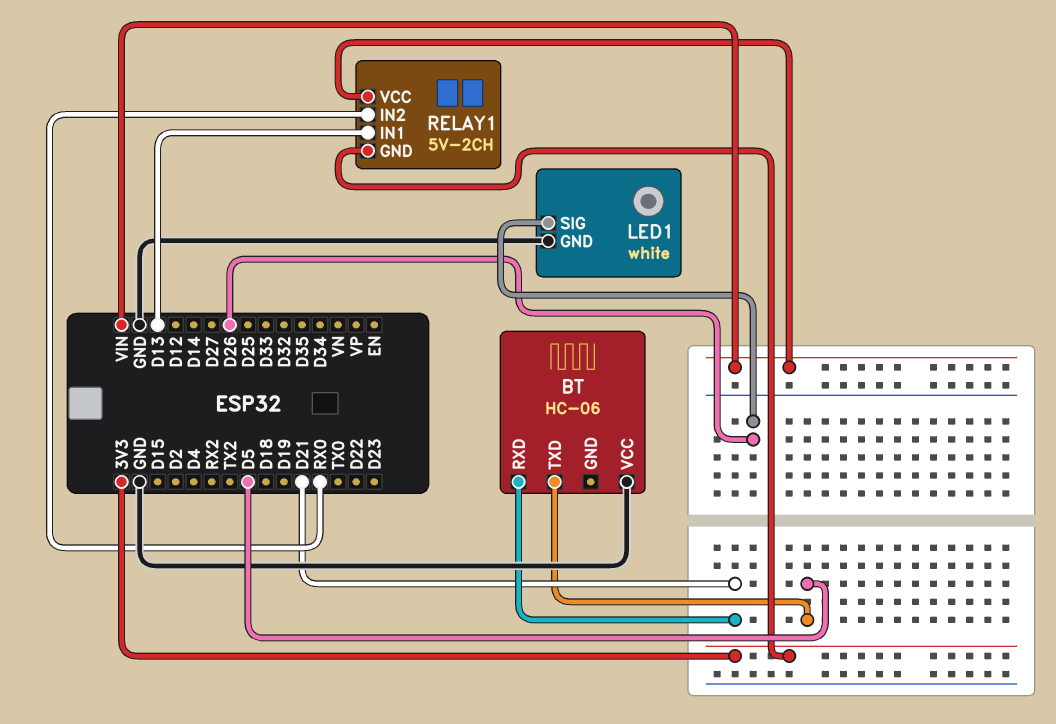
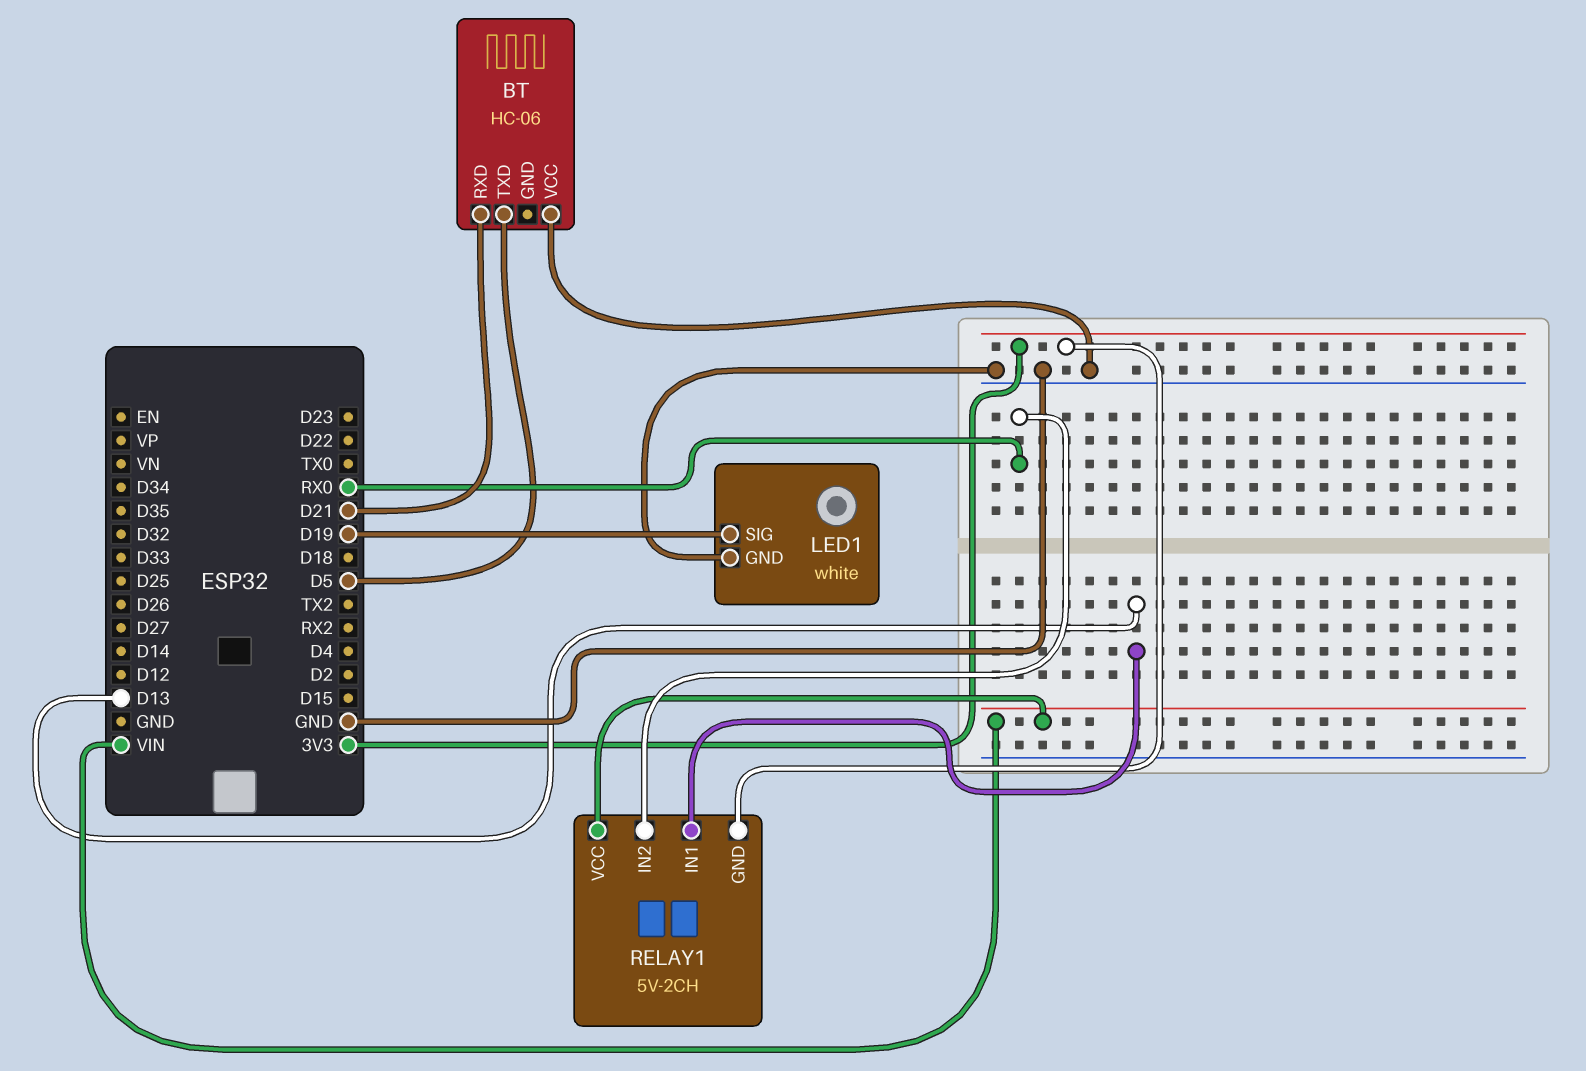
LED1 pin SIG: D26 -> D19

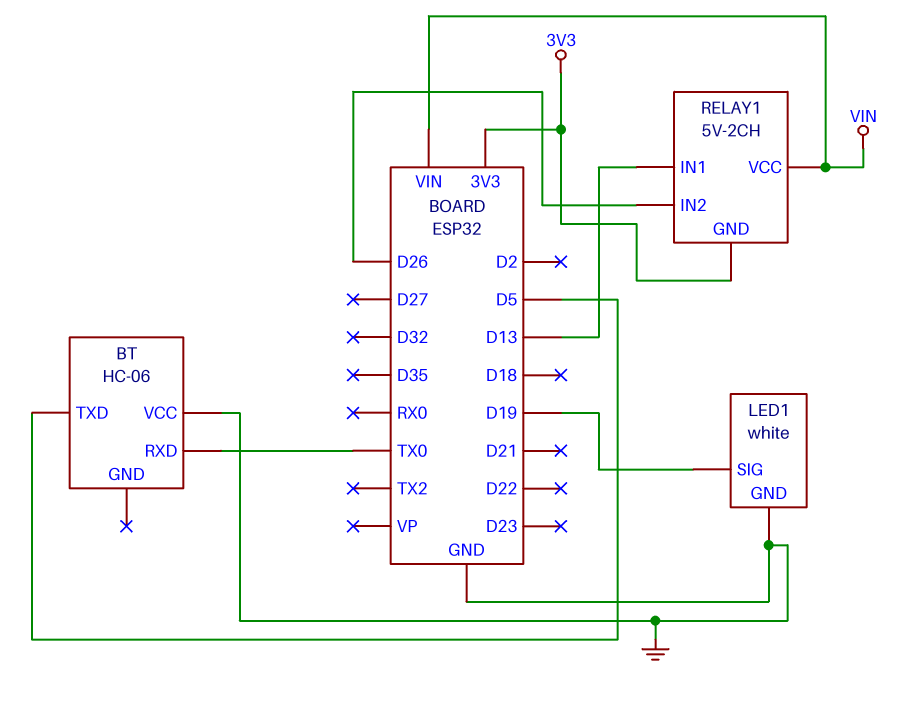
BT pin RXD: D21 -> TX0
RELAY1 pin IN2: RX0 -> D26

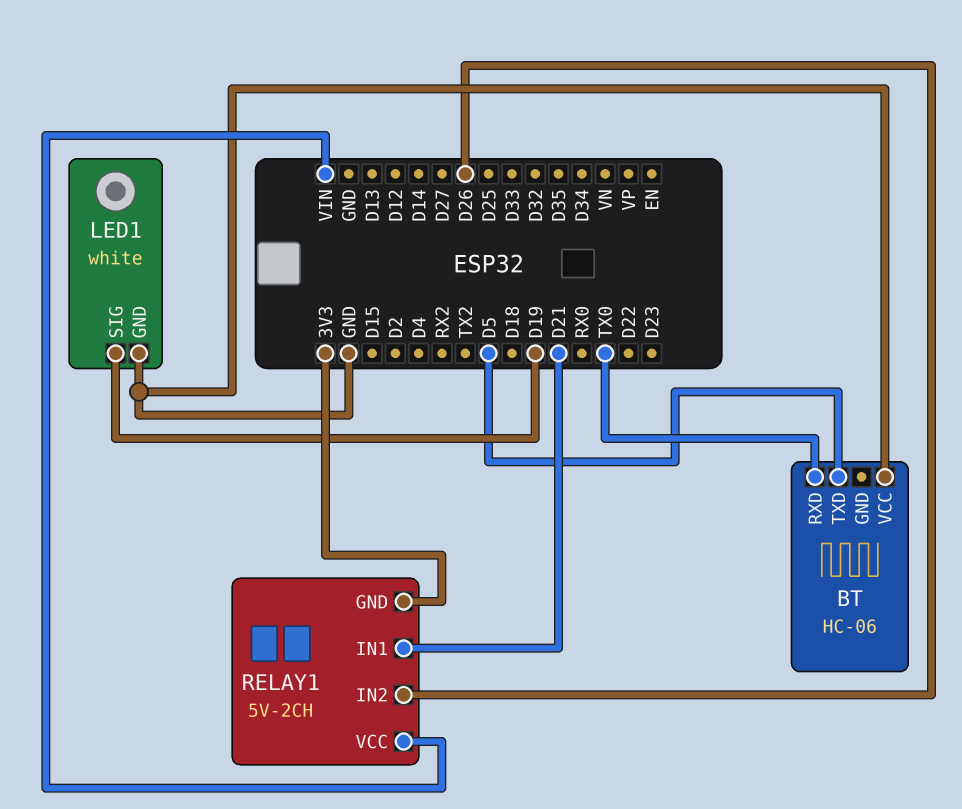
RELAY1 pin IN1: D13 -> D21

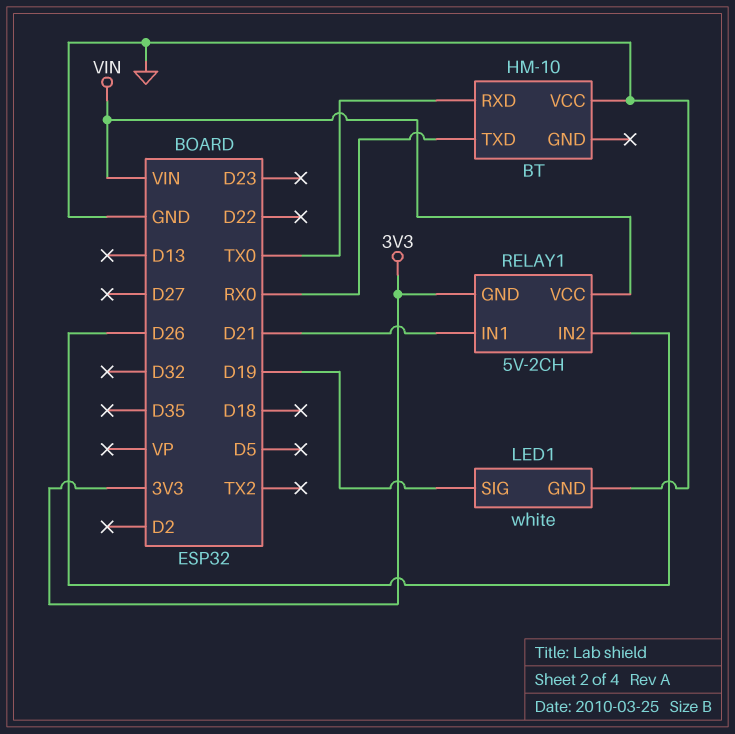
BT: HC-06 -> HM-10
BT pin TXD: D5 -> RX0

